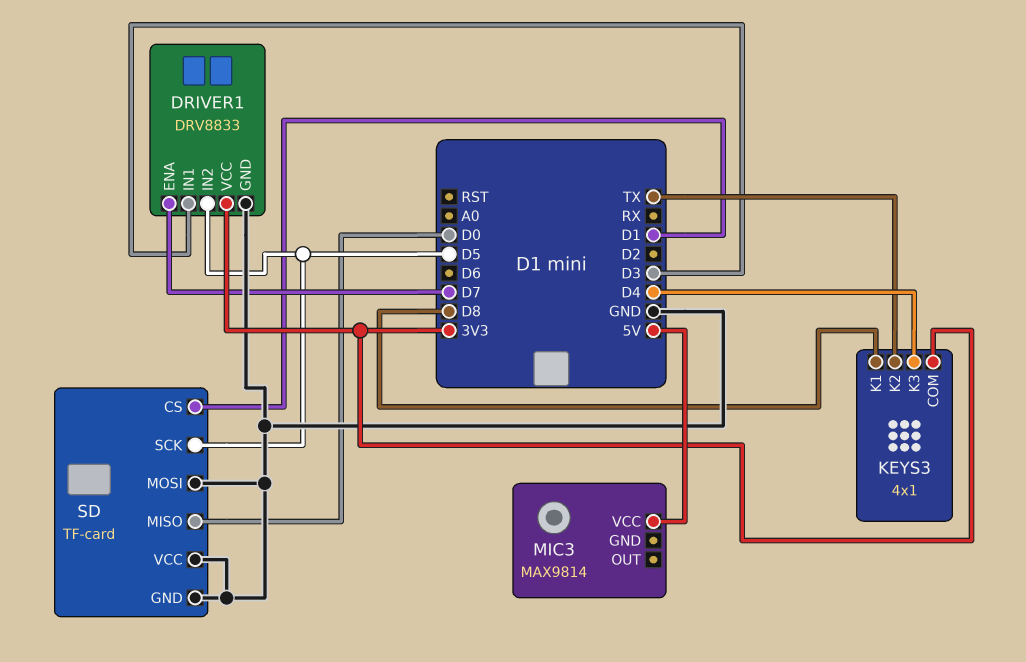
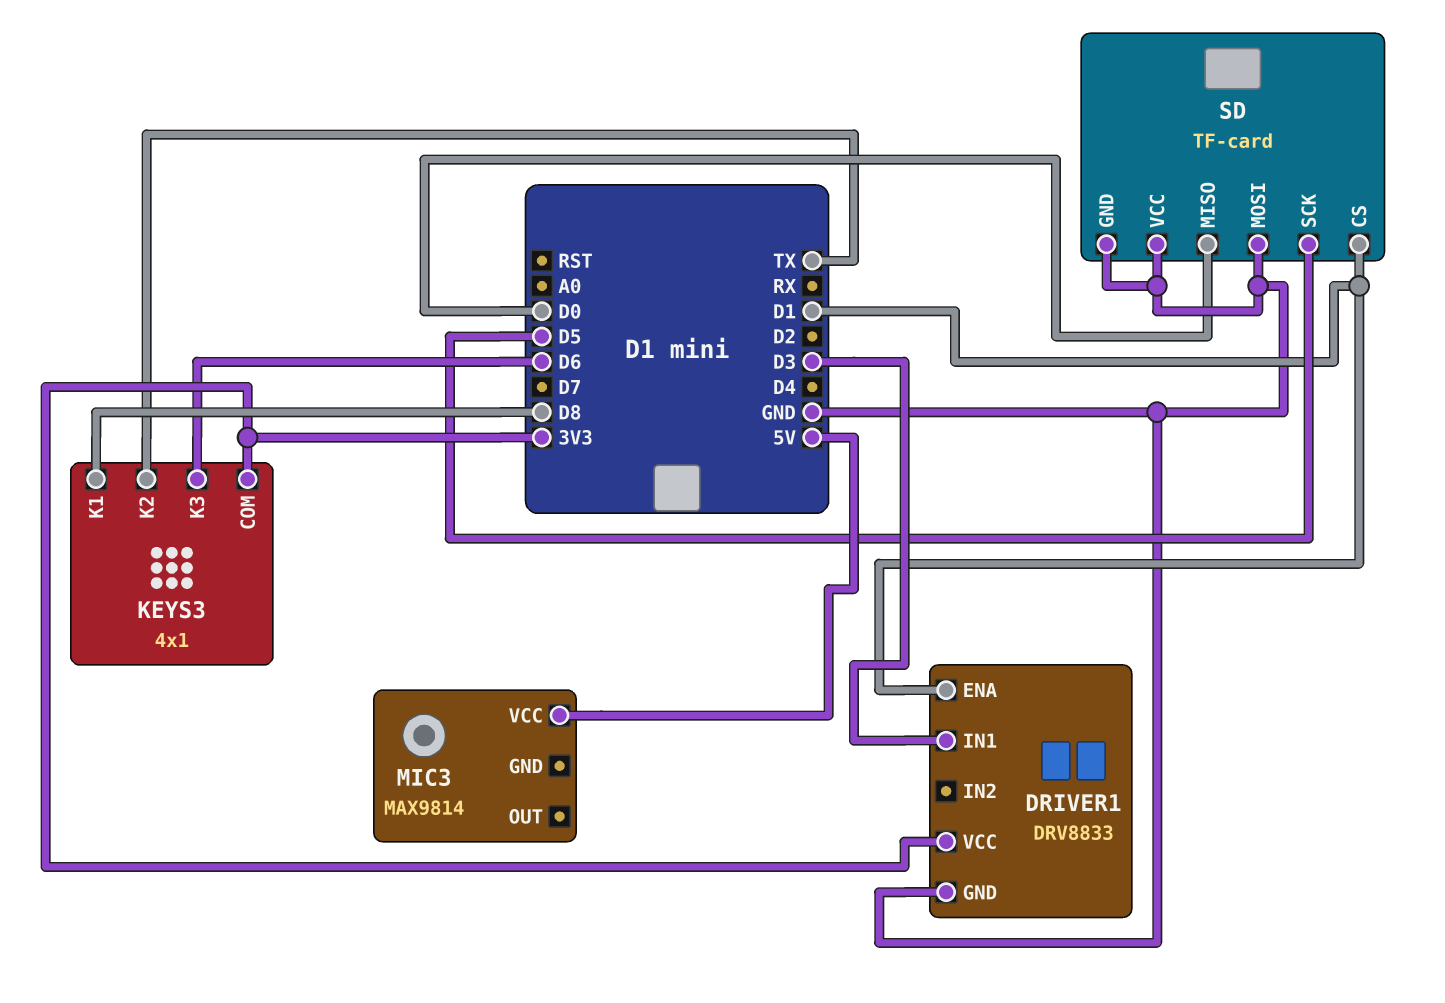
DRIVER1 pin ENA: D7 -> D1
DRIVER1 pin IN2: D5 -> none
KEYS3 pin K3: D4 -> D6

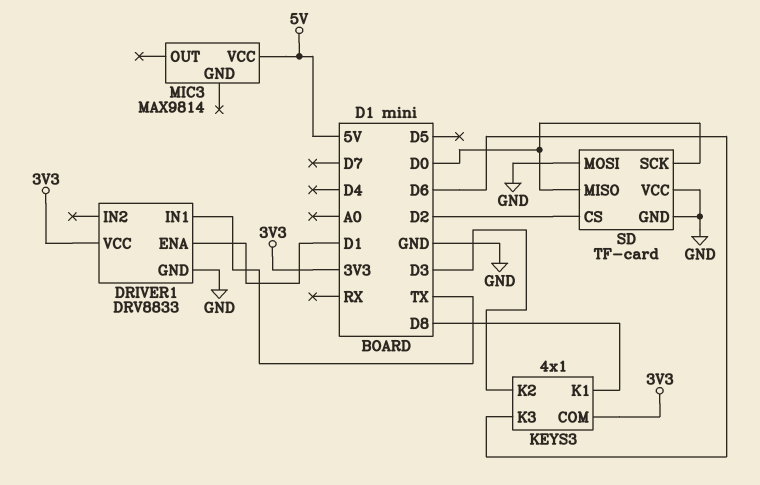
DRIVER1 pin IN1: D3 -> TX
KEYS3 pin K2: TX -> D3
SD pin CS: D1 -> D2
SD pin SCK: D5 -> D0

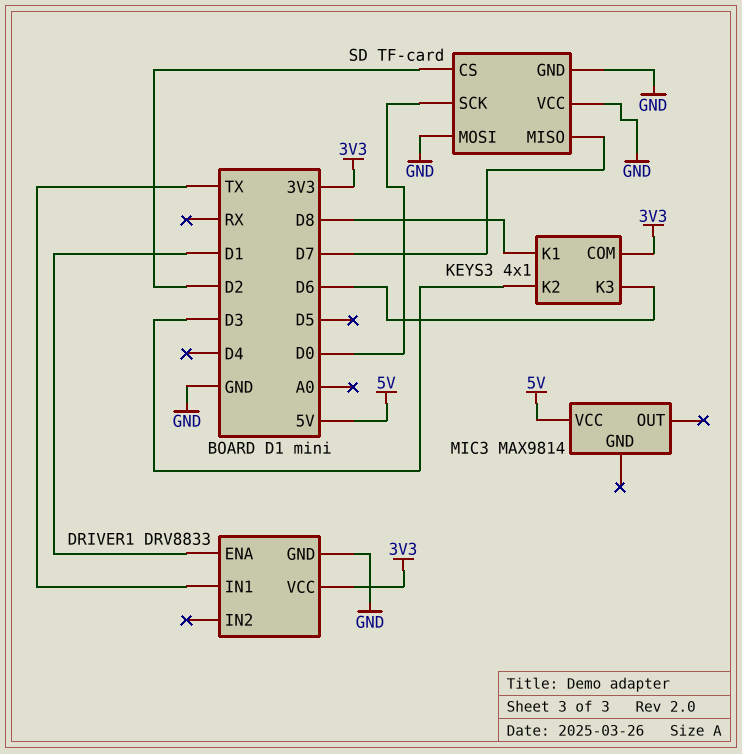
SD pin MISO: D0 -> D7

